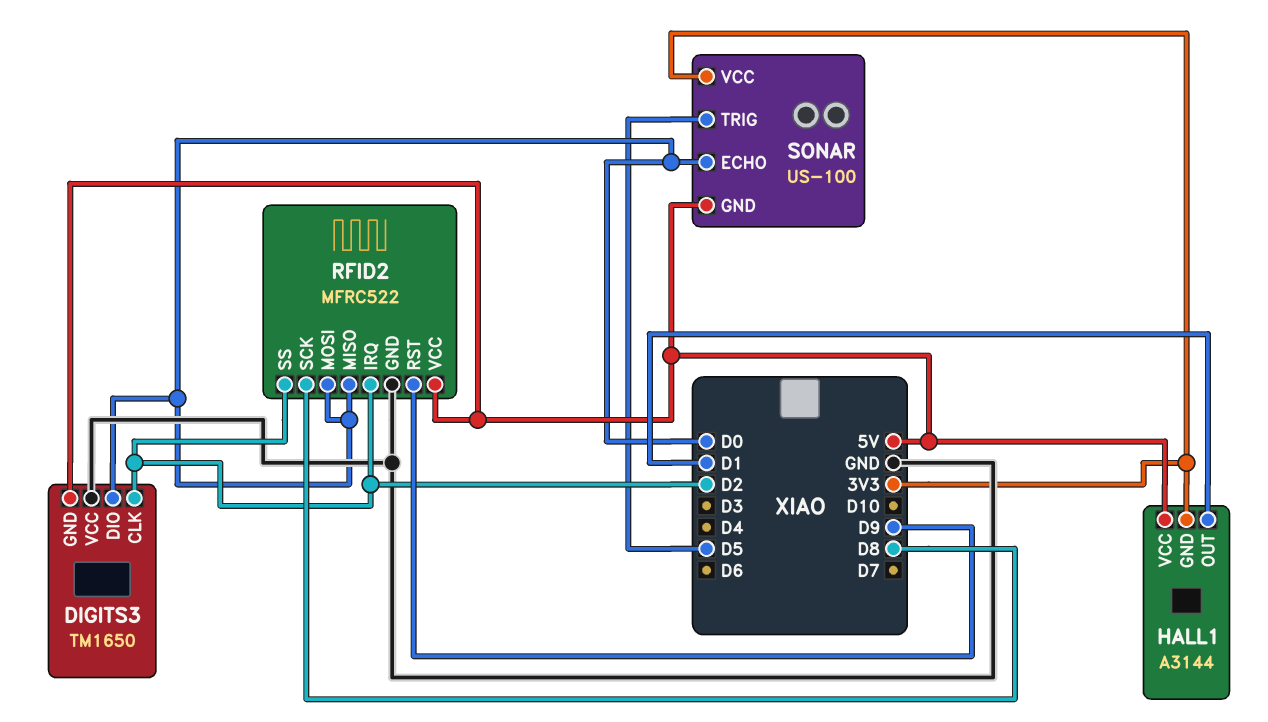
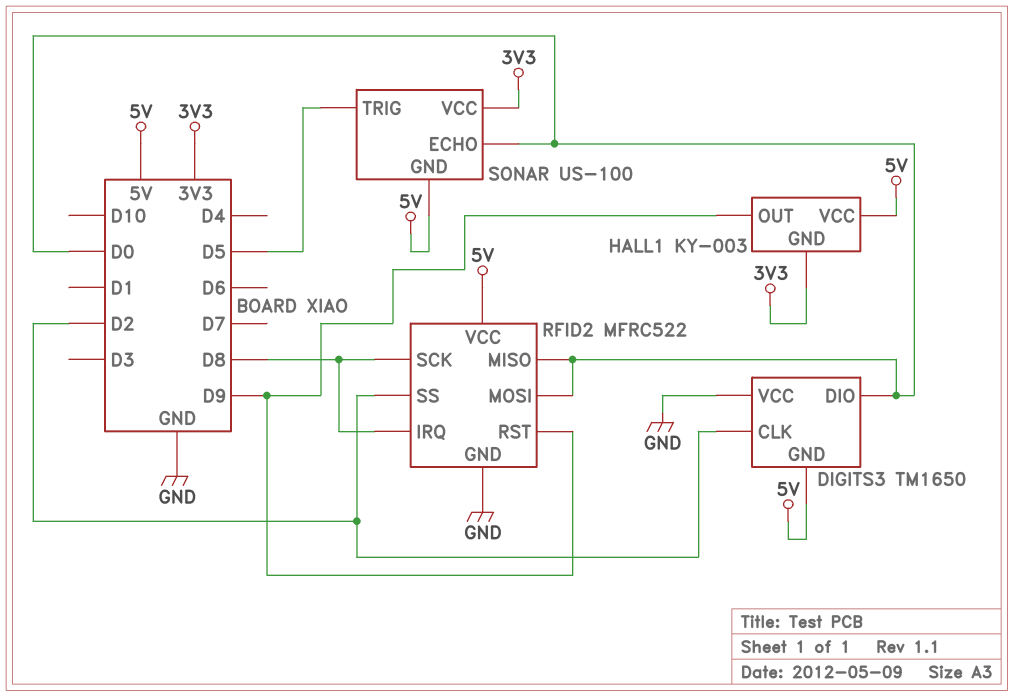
HALL1: A3144 -> KY-003
HALL1 pin OUT: D1 -> D9
RFID2 pin IRQ: D2 -> D8

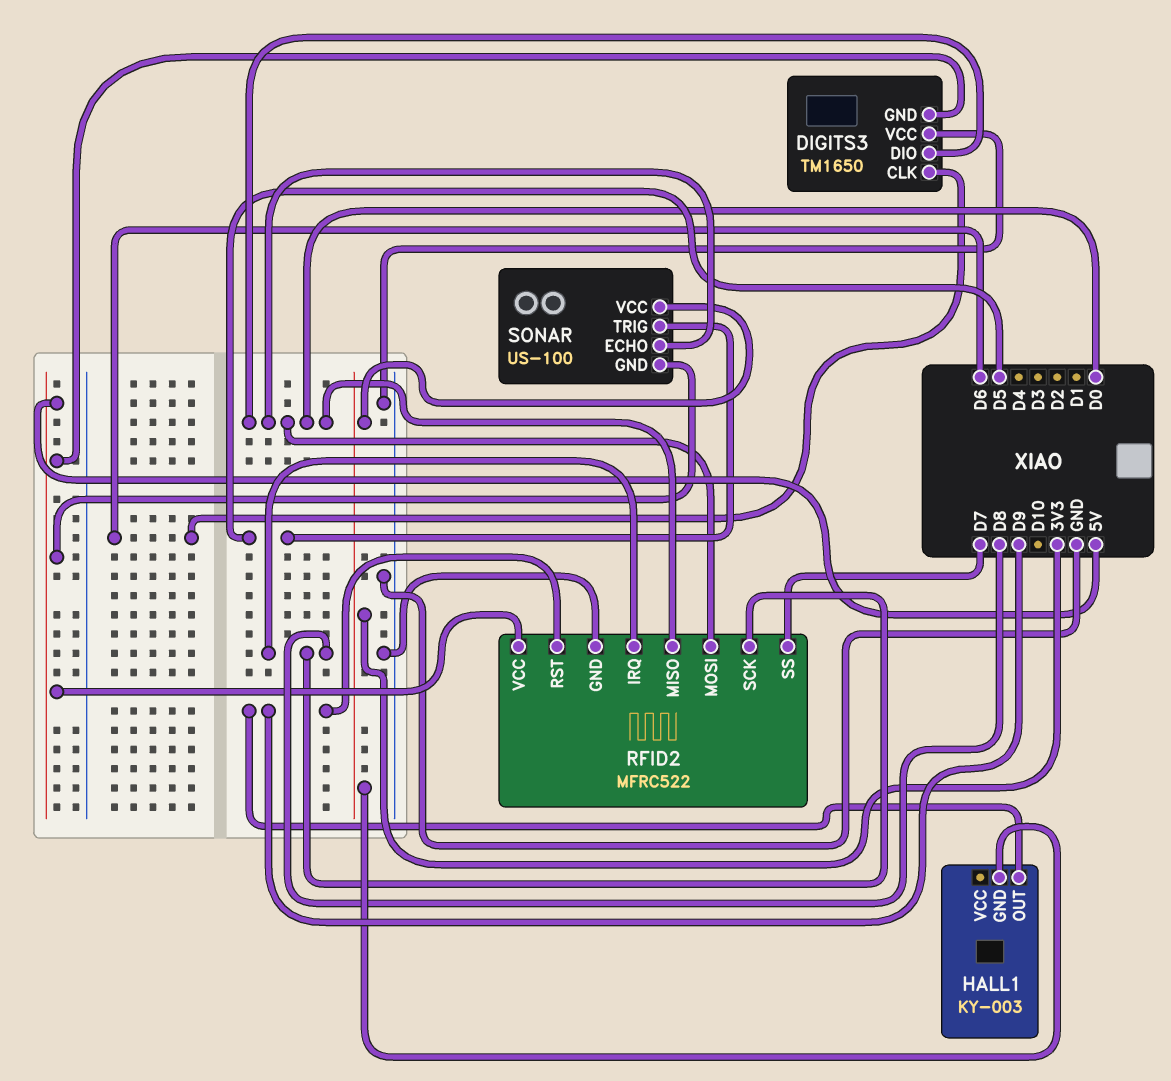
DIGITS3 pin CLK: D2 -> D6
HALL1 pin VCC: 5V -> none
RFID2 pin SS: D2 -> D7

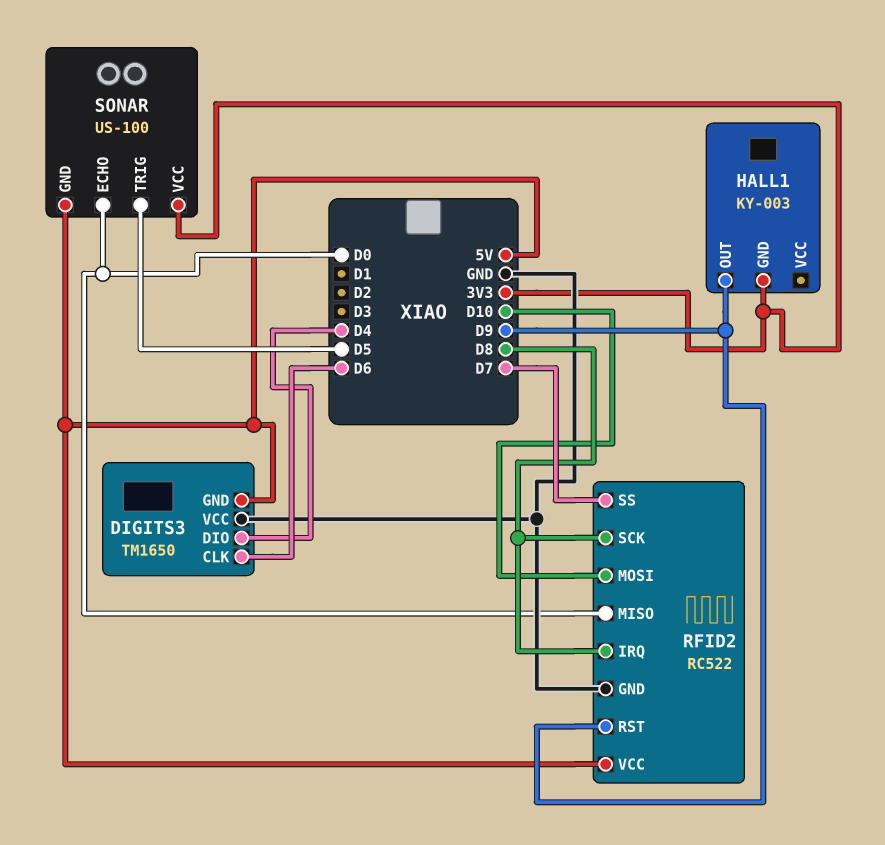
DIGITS3 pin DIO: D0 -> D4
RFID2: MFRC522 -> RC522
RFID2 pin MOSI: D0 -> D10

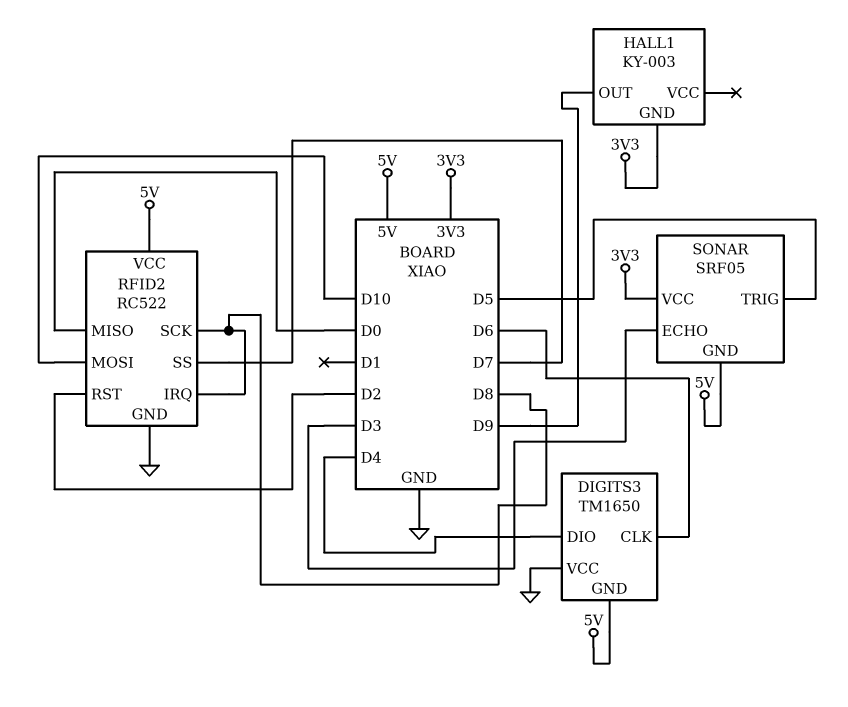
RFID2 pin RST: D9 -> D2
SONAR: US-100 -> SRF05
SONAR pin ECHO: D0 -> D3

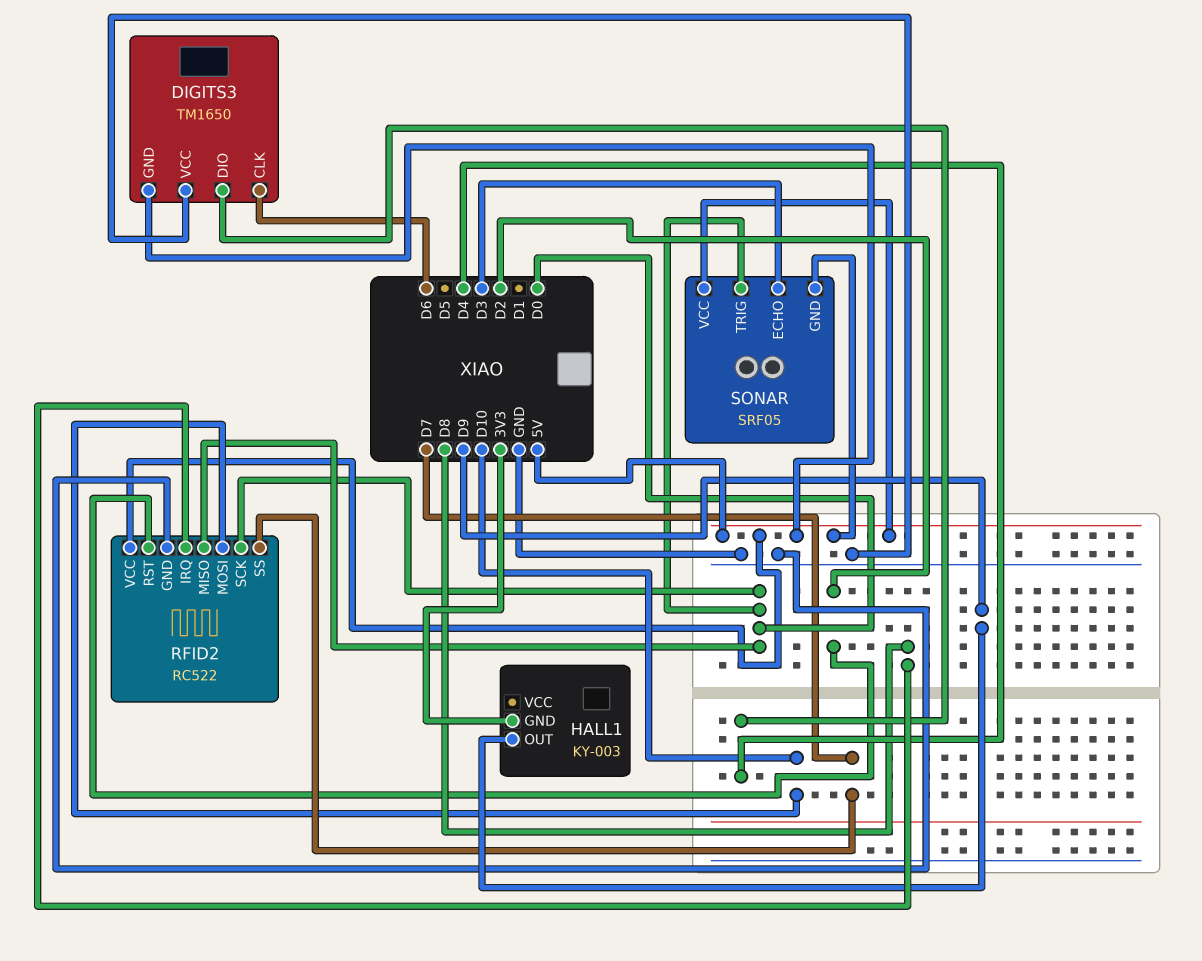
RFID2 pin SCK: D8 -> D0
SONAR pin TRIG: D5 -> D0
SONAR pin VCC: 3V3 -> 5V

